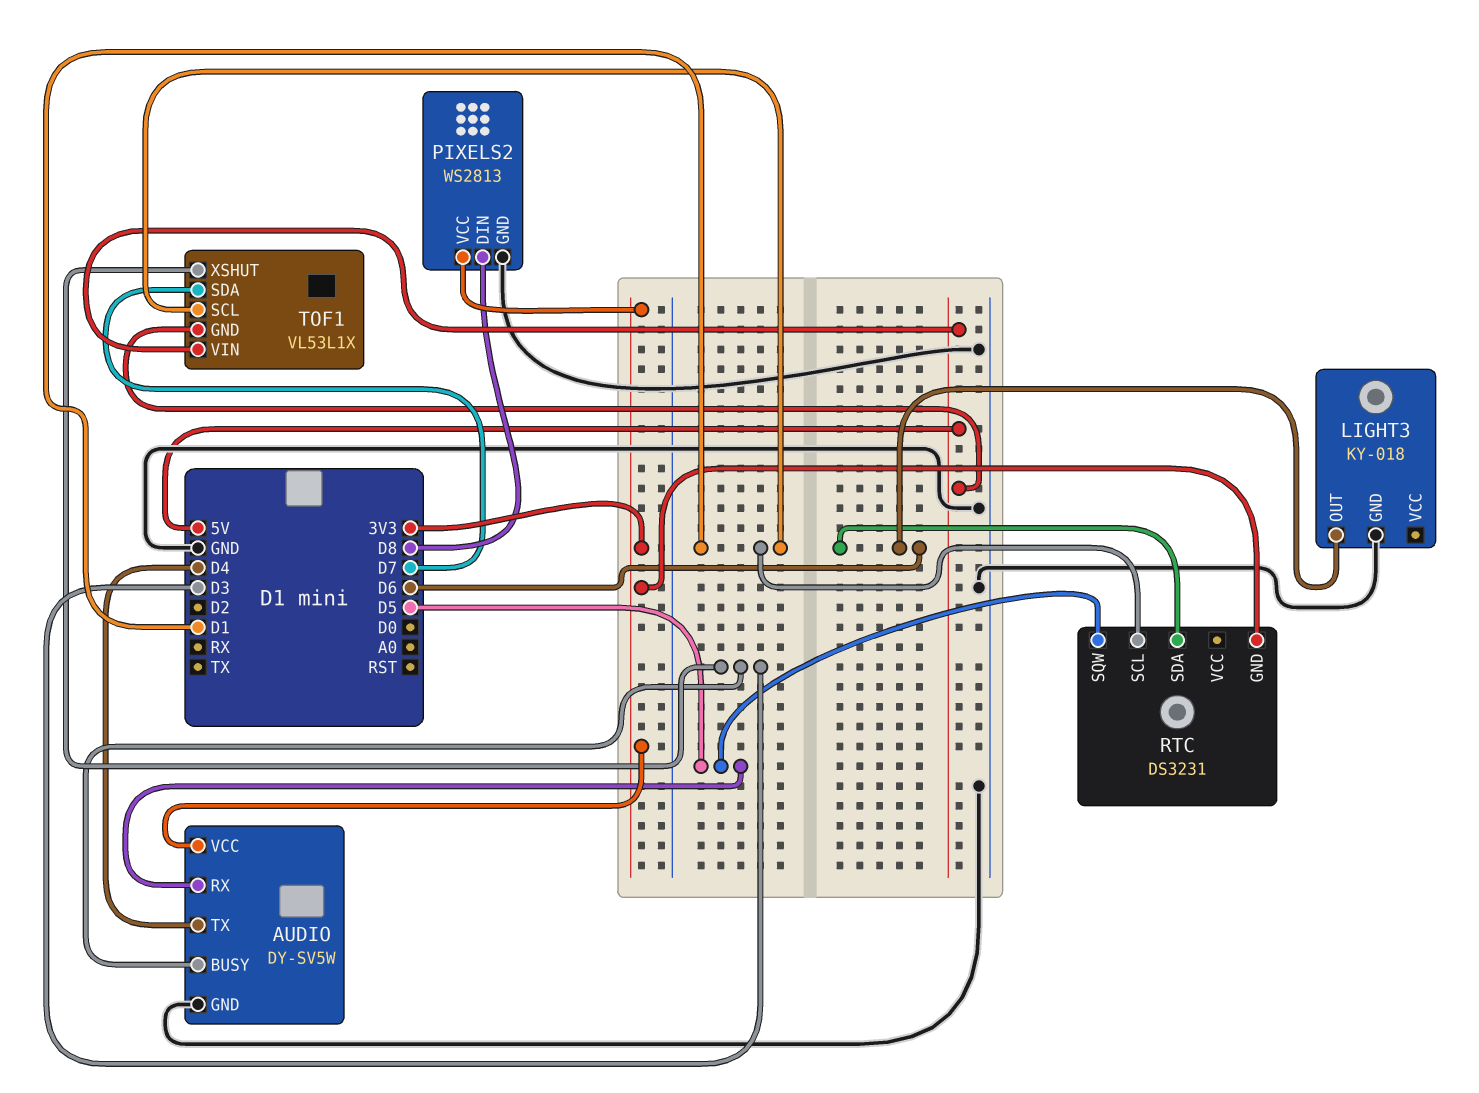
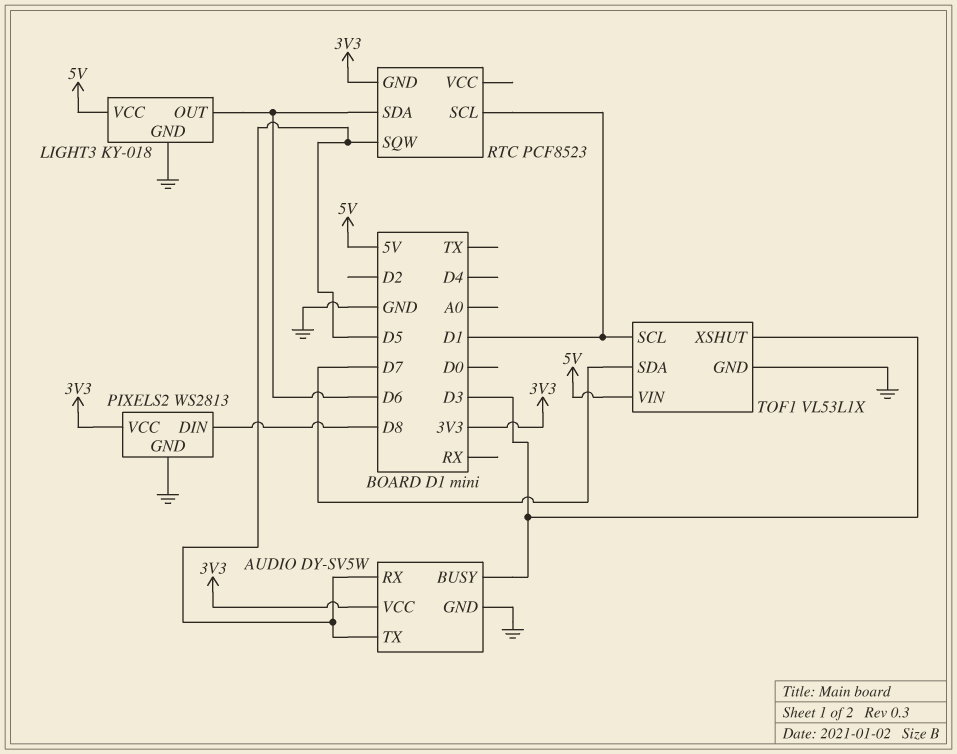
AUDIO pin TX: D4 -> D5
LIGHT3 pin VCC: none -> 5V
RTC: DS3231 -> PCF8523
TOF1 pin GND: 5V -> GND

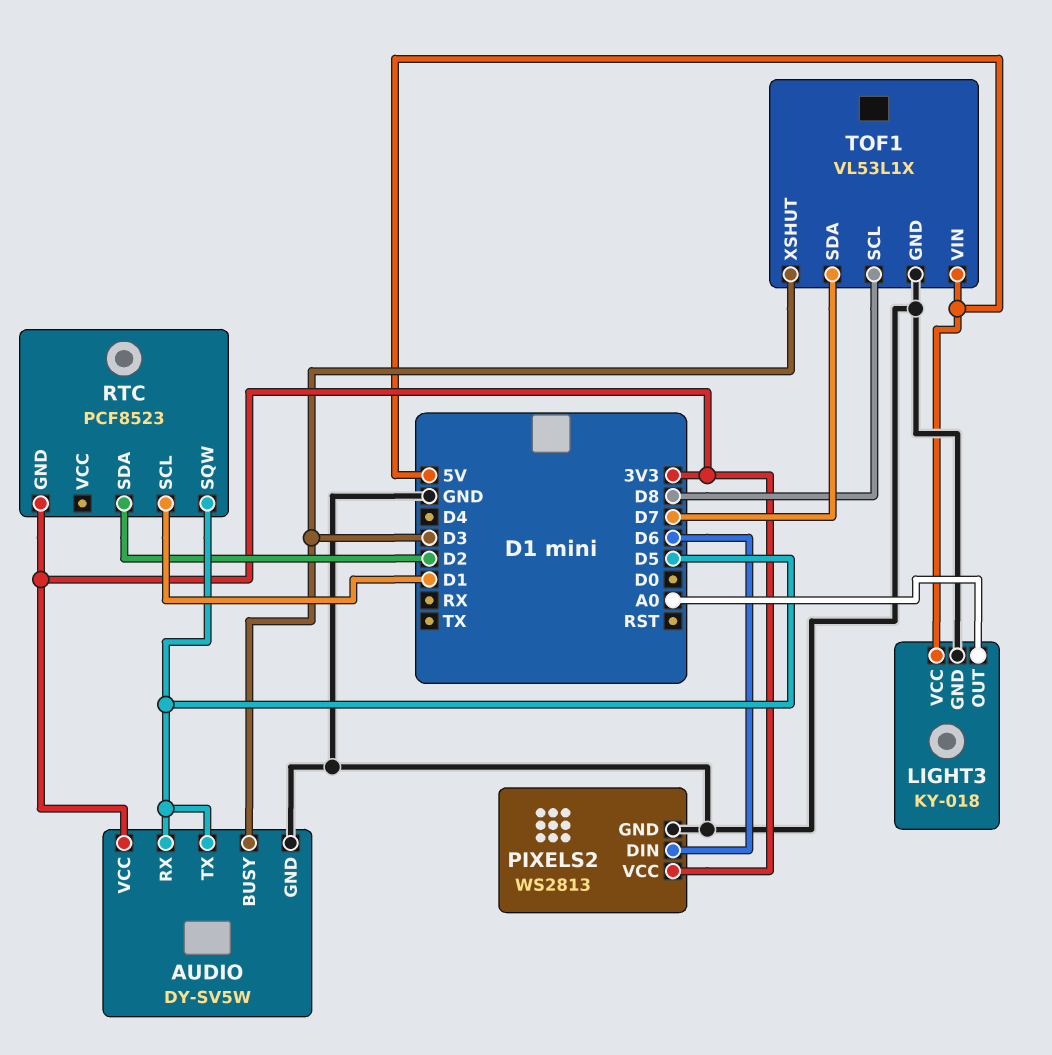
LIGHT3 pin OUT: D6 -> A0
PIXELS2 pin DIN: D8 -> D6
RTC pin SDA: D6 -> D2
TOF1 pin SCL: D1 -> D8

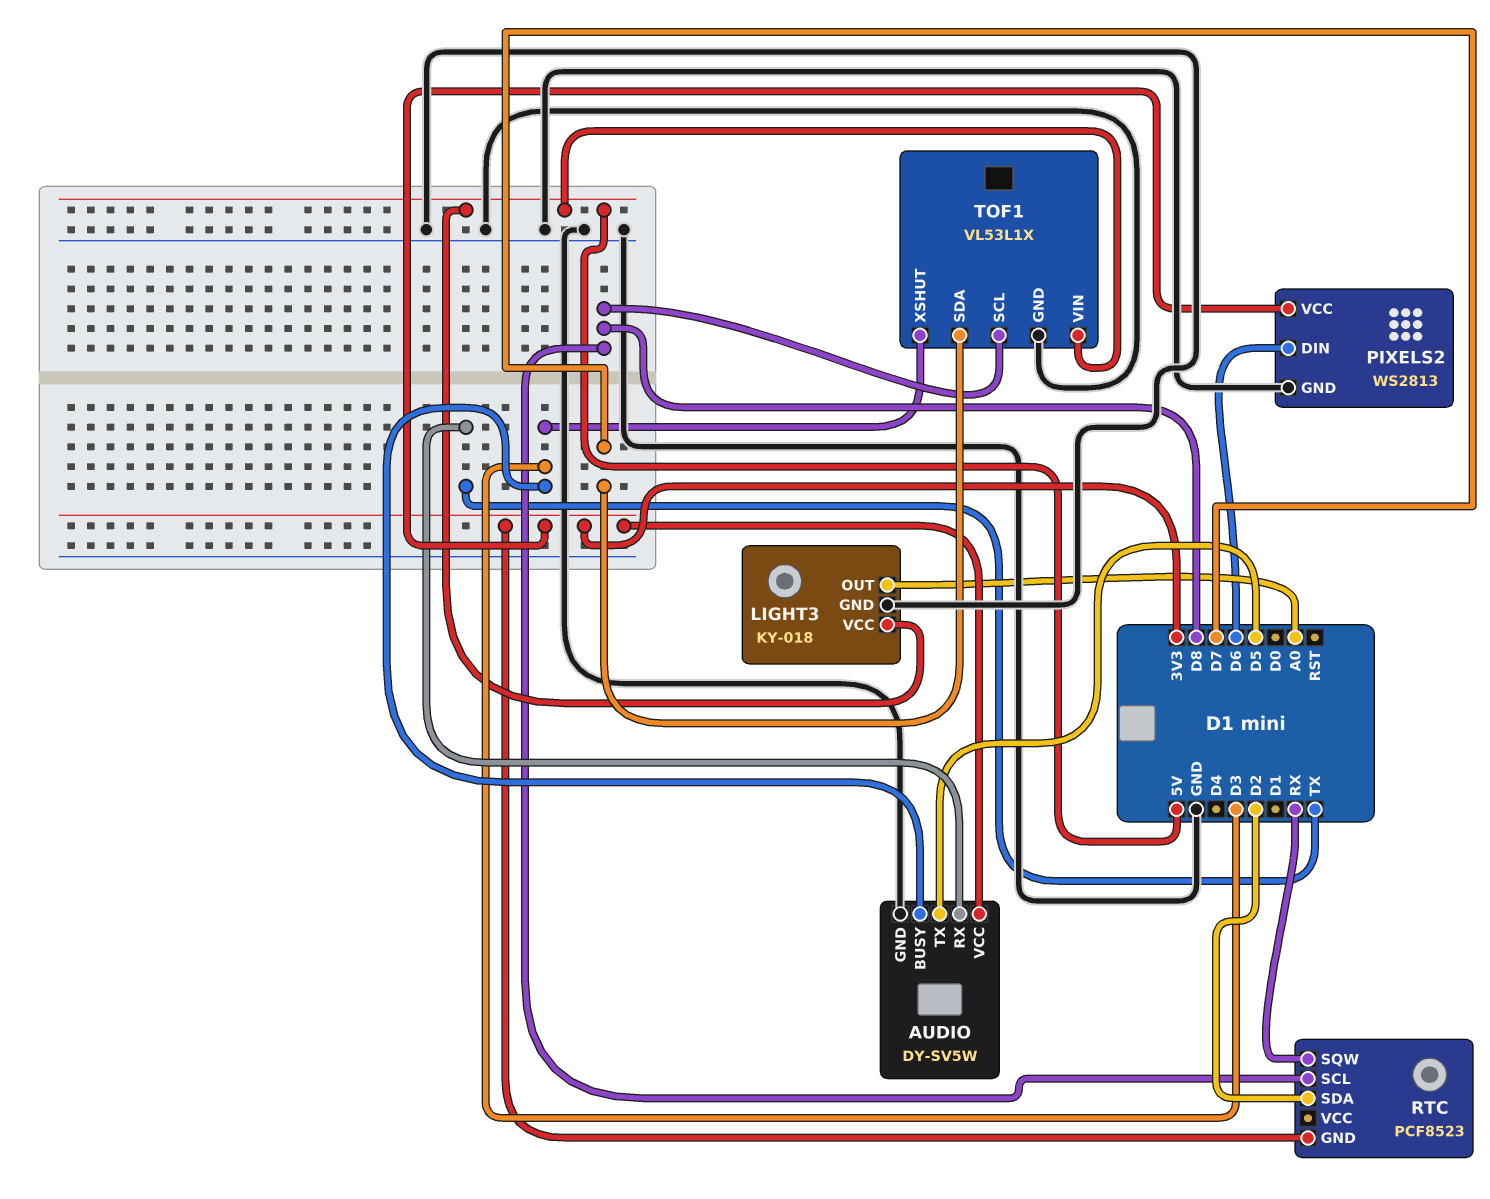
AUDIO pin RX: D5 -> TX
RTC pin SCL: D1 -> D8
RTC pin SQW: D5 -> RX

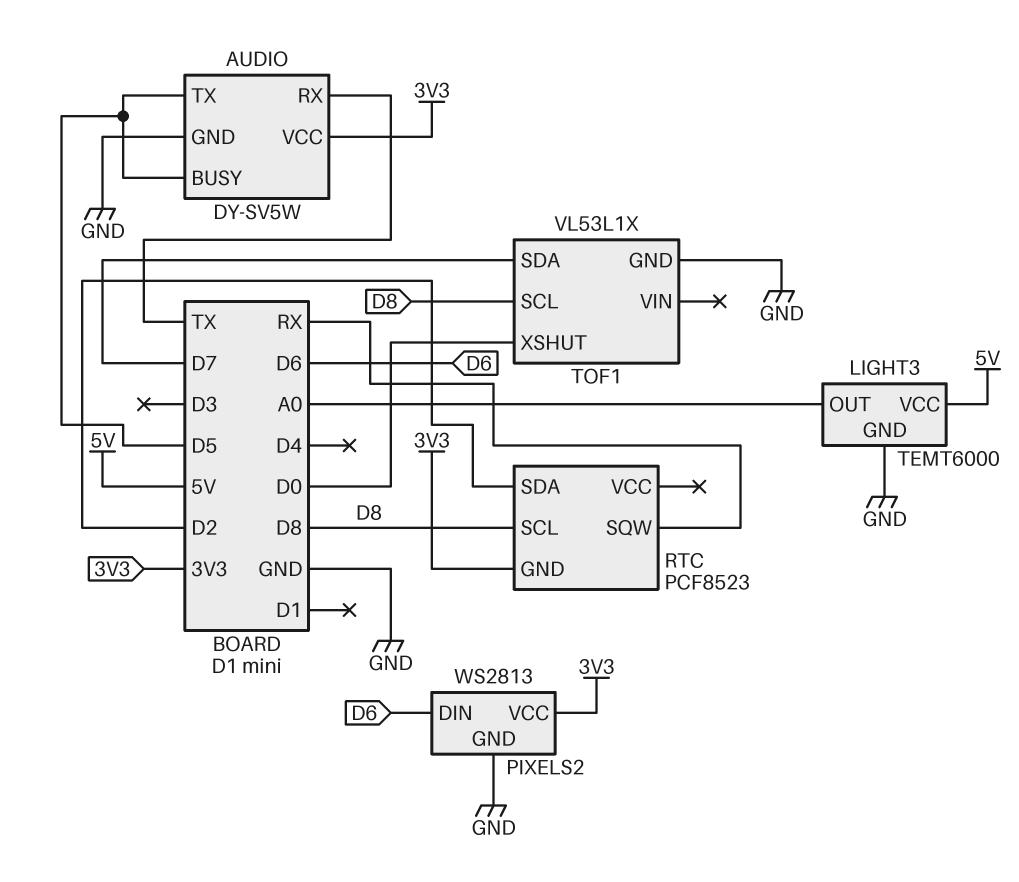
AUDIO pin BUSY: D3 -> D5
LIGHT3: KY-018 -> TEMT6000
TOF1 pin VIN: 5V -> none
TOF1 pin XSHUT: D3 -> D0

